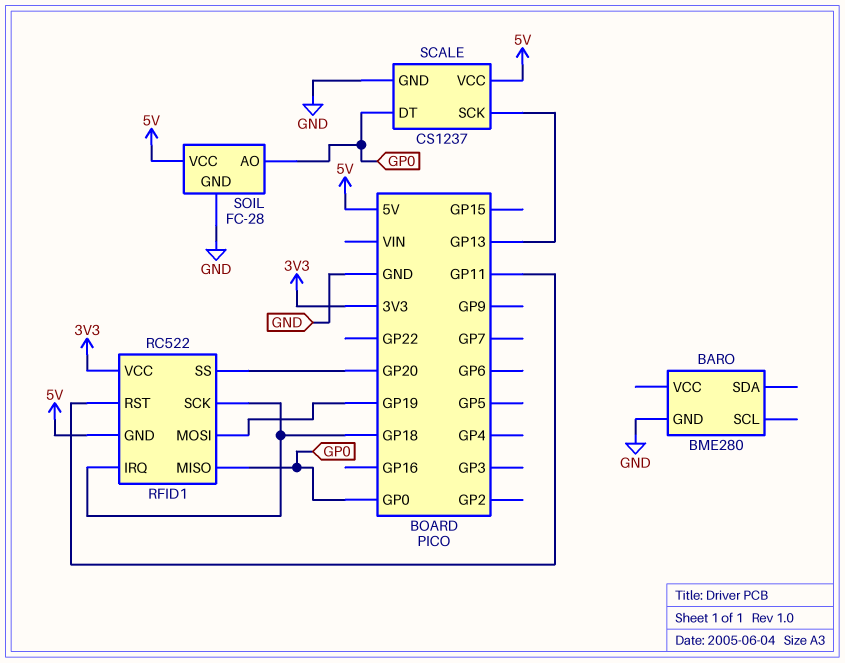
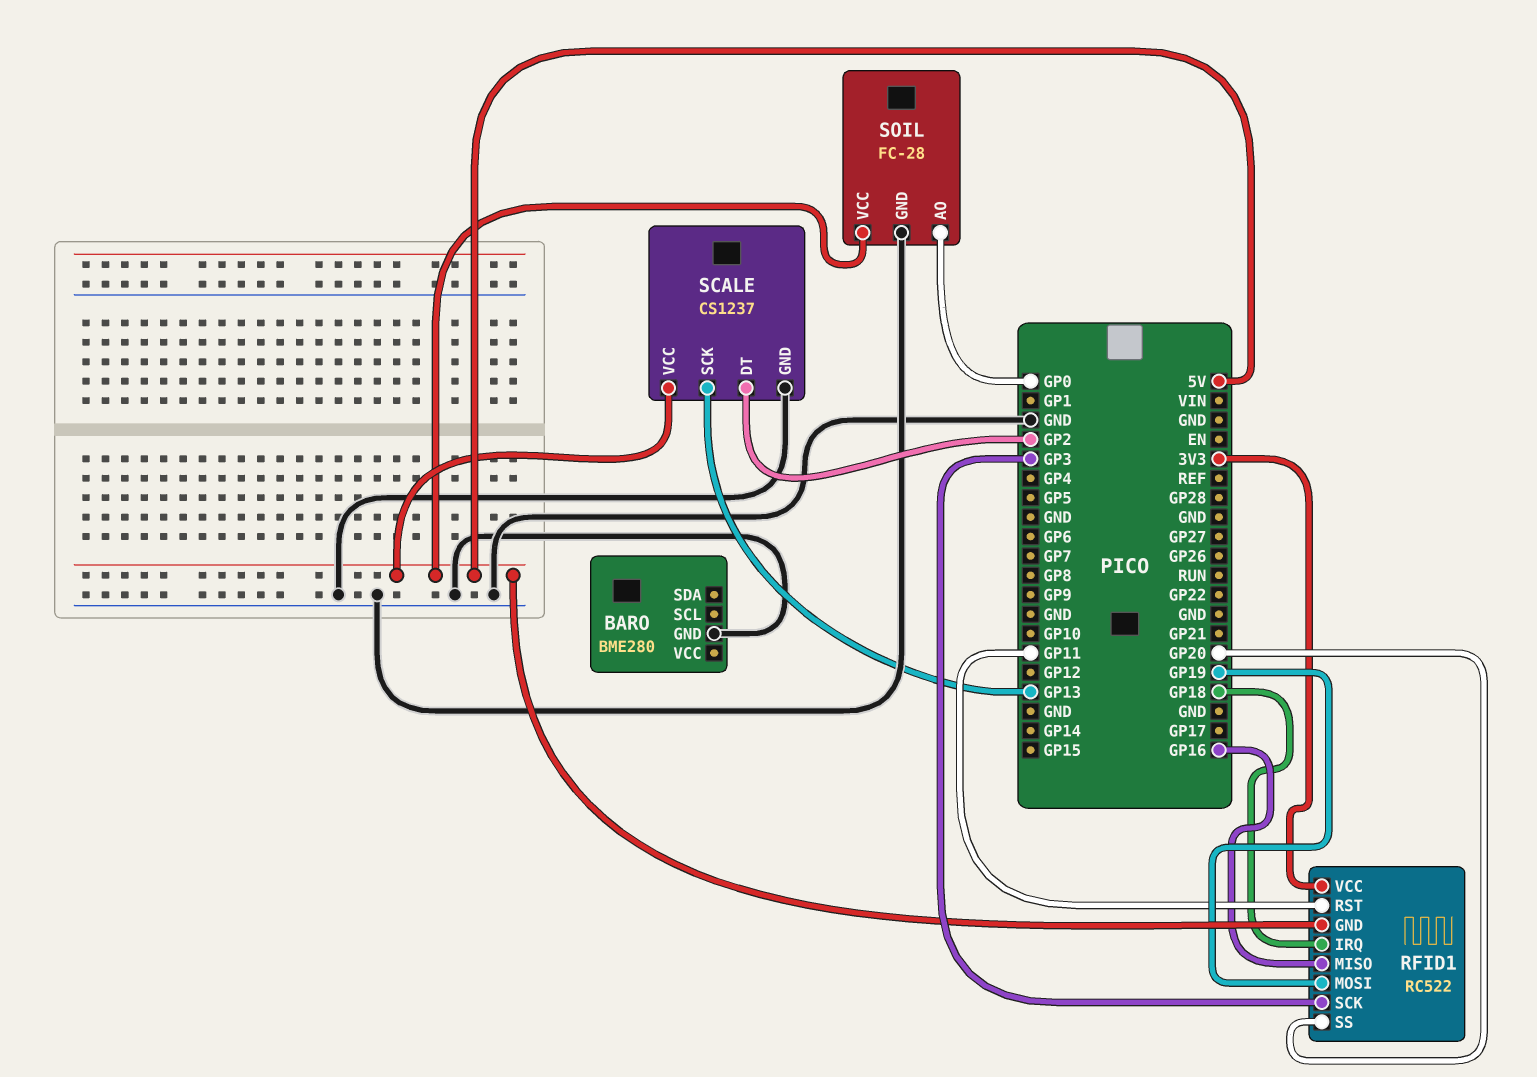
RFID1 pin MISO: GP0 -> GP16
RFID1 pin SCK: GP18 -> GP3
SCALE pin DT: GP0 -> GP2

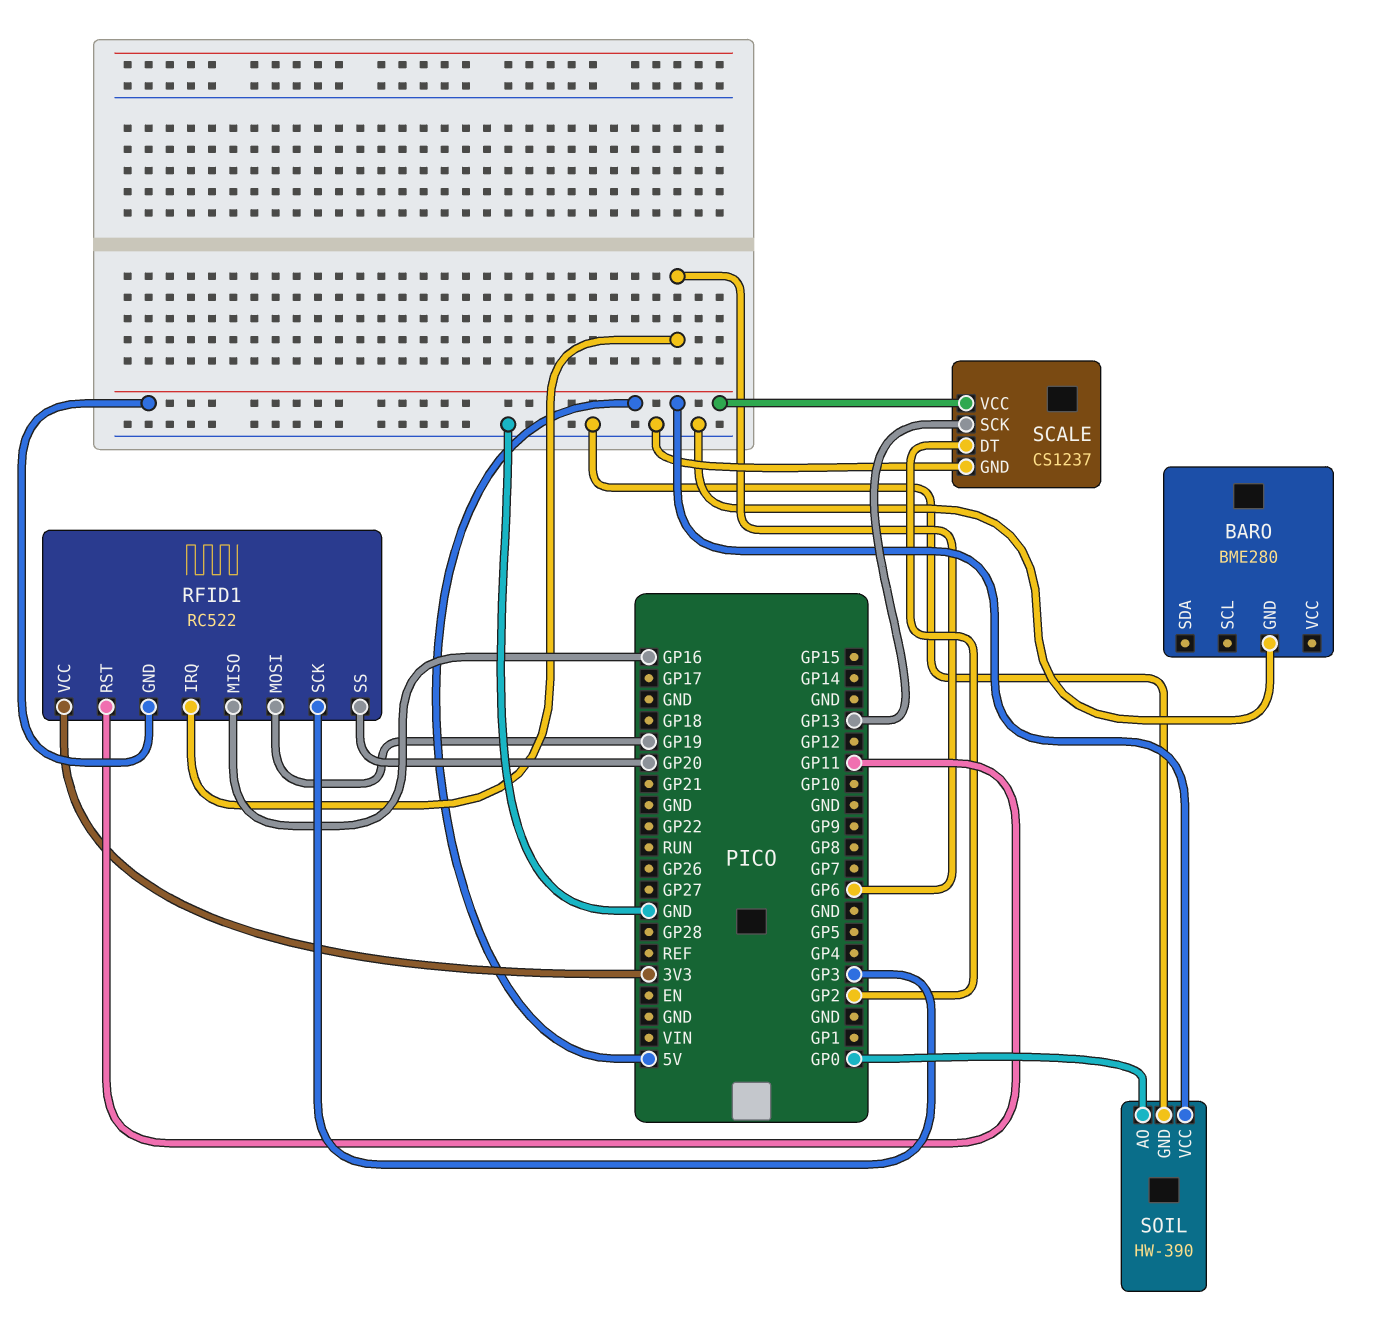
RFID1 pin IRQ: GP18 -> GP6
SOIL: FC-28 -> HW-390

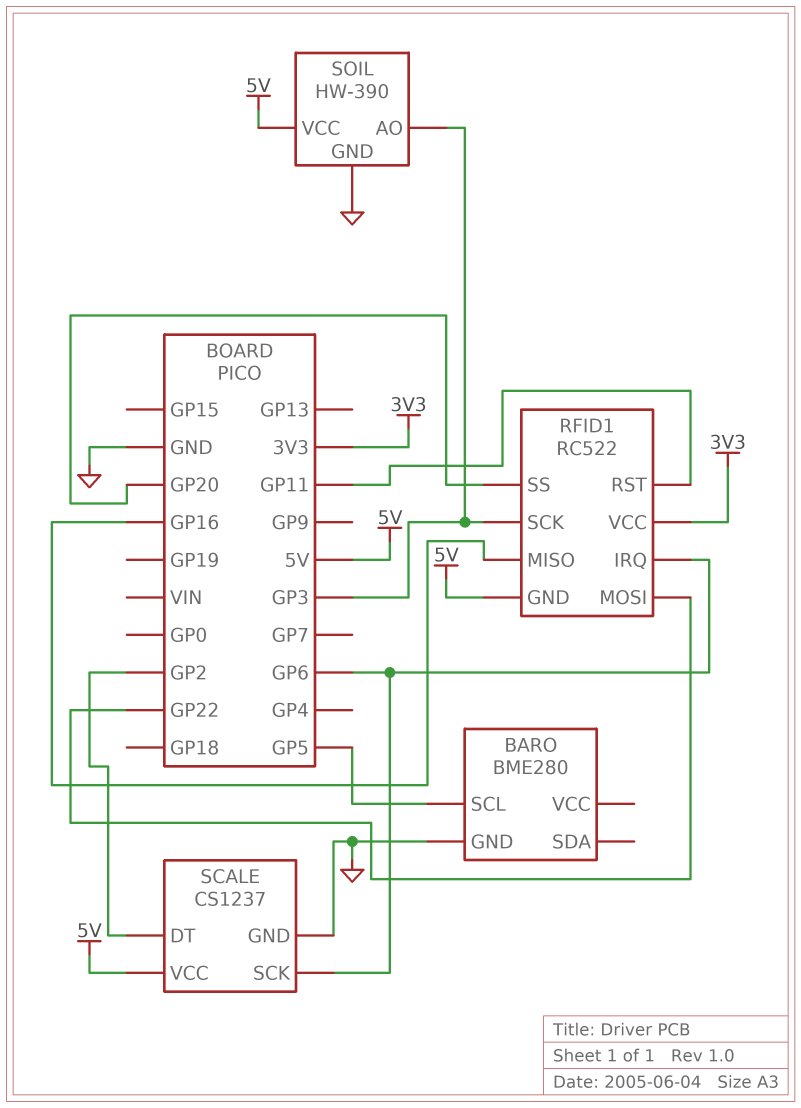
BARO pin SCL: none -> GP5
RFID1 pin MOSI: GP19 -> GP22
SCALE pin SCK: GP13 -> GP6
SOIL pin AO: GP0 -> GP3

